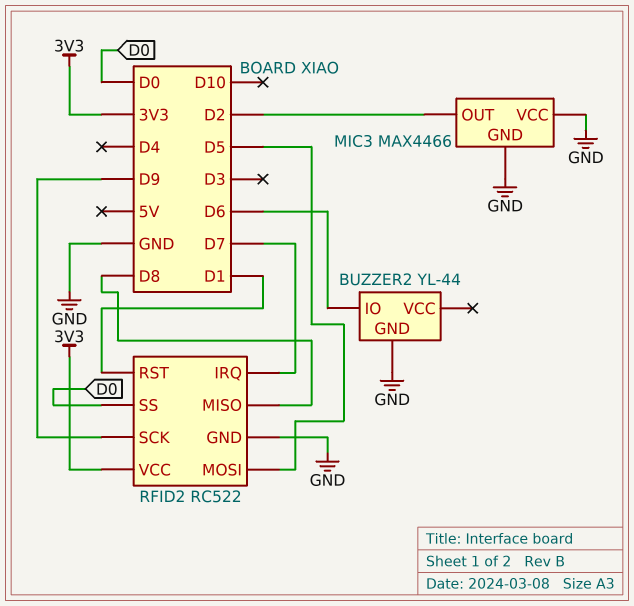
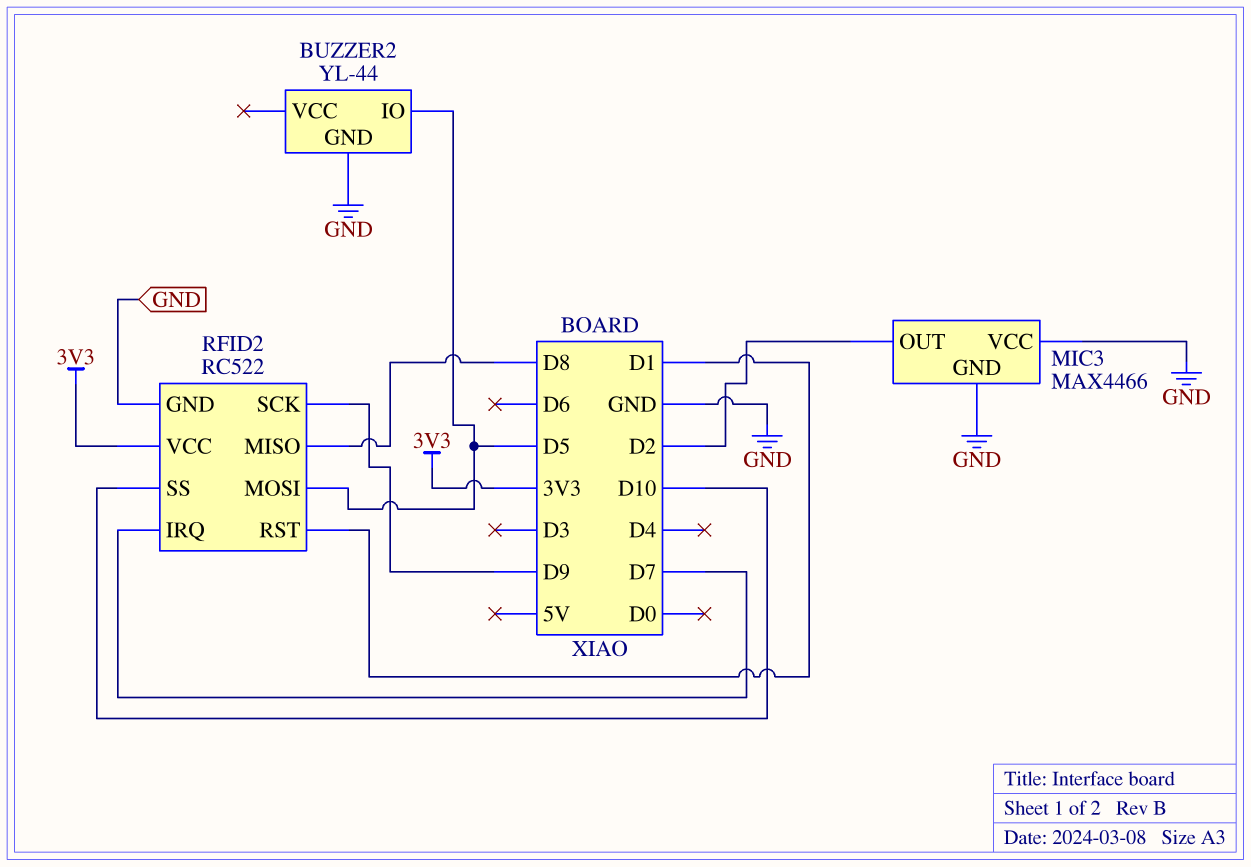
BUZZER2 pin IO: D6 -> D5
RFID2 pin SS: D0 -> D10

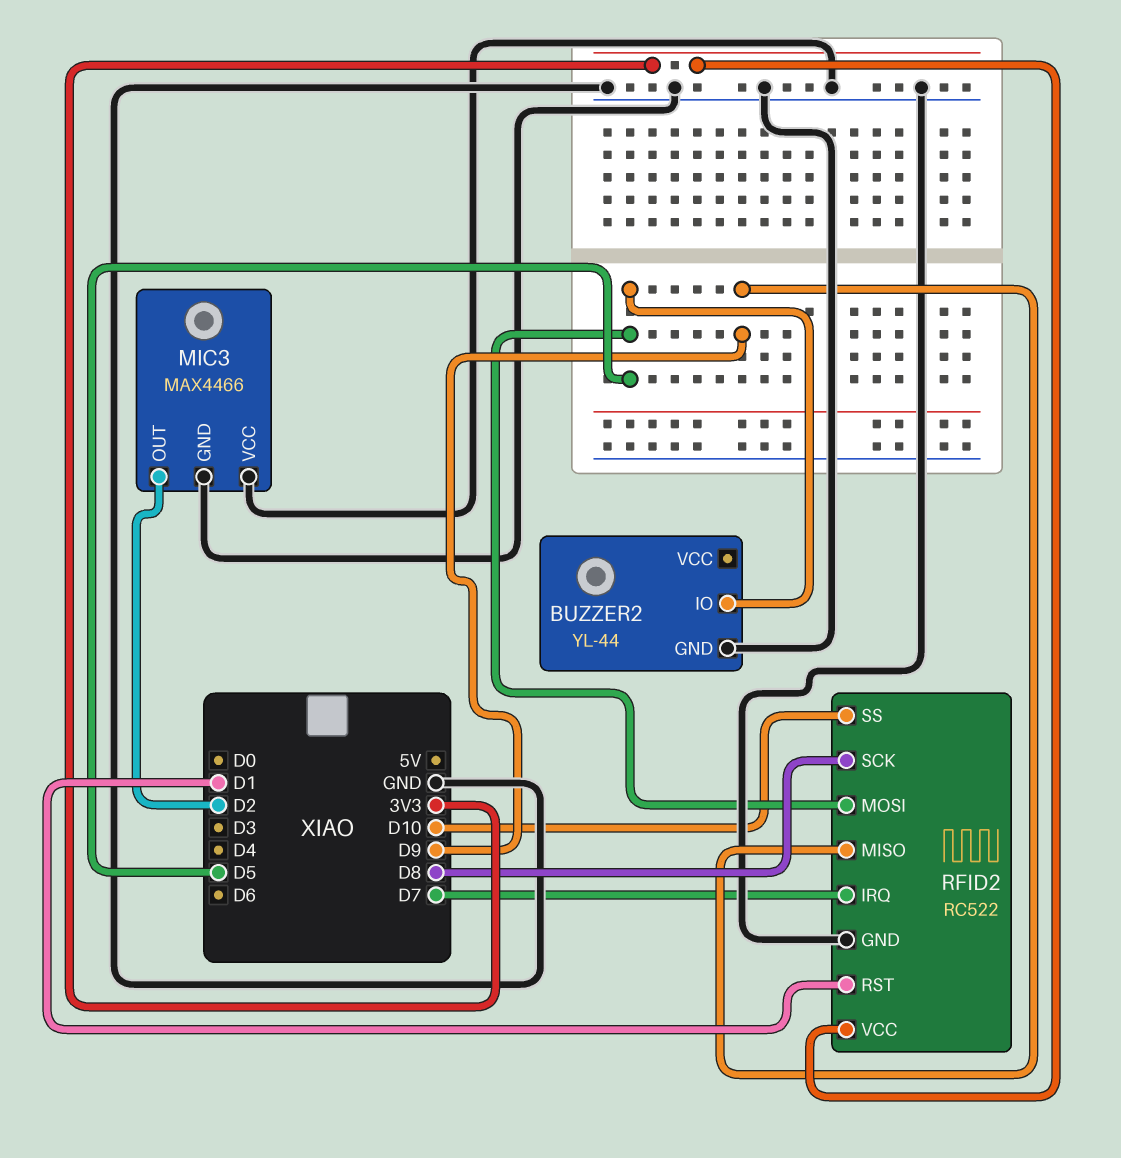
RFID2 pin MISO: D8 -> D9
RFID2 pin SCK: D9 -> D8

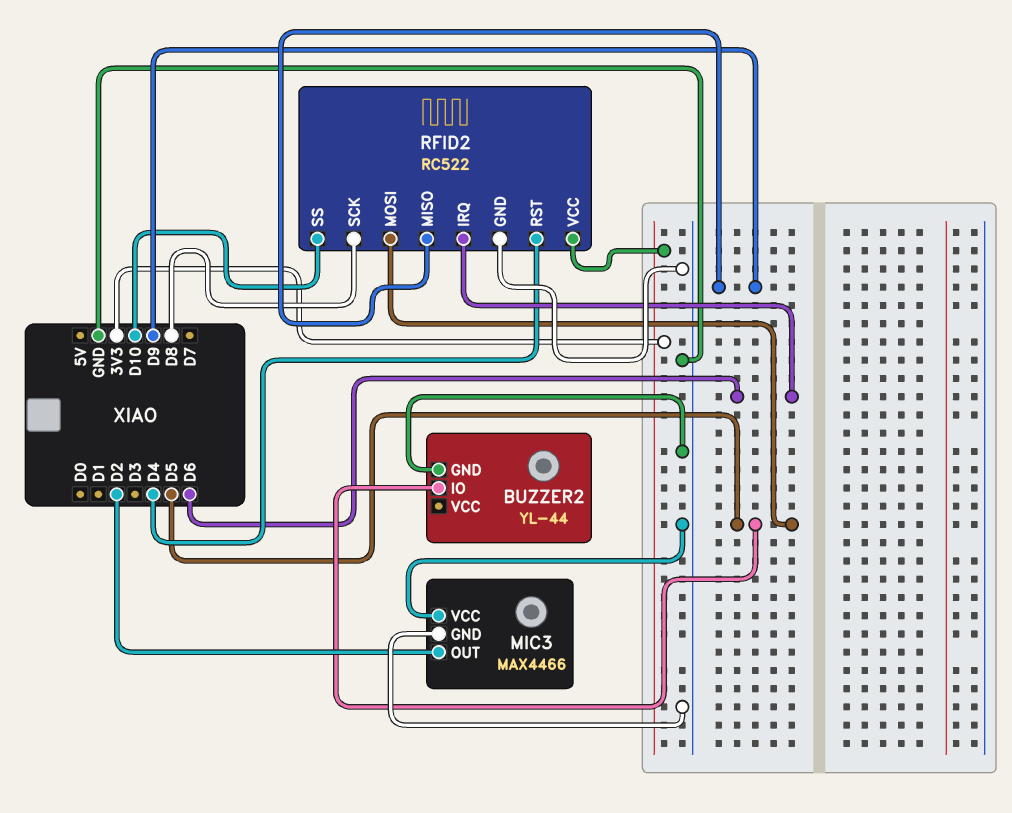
RFID2 pin IRQ: D7 -> D6
RFID2 pin RST: D1 -> D4

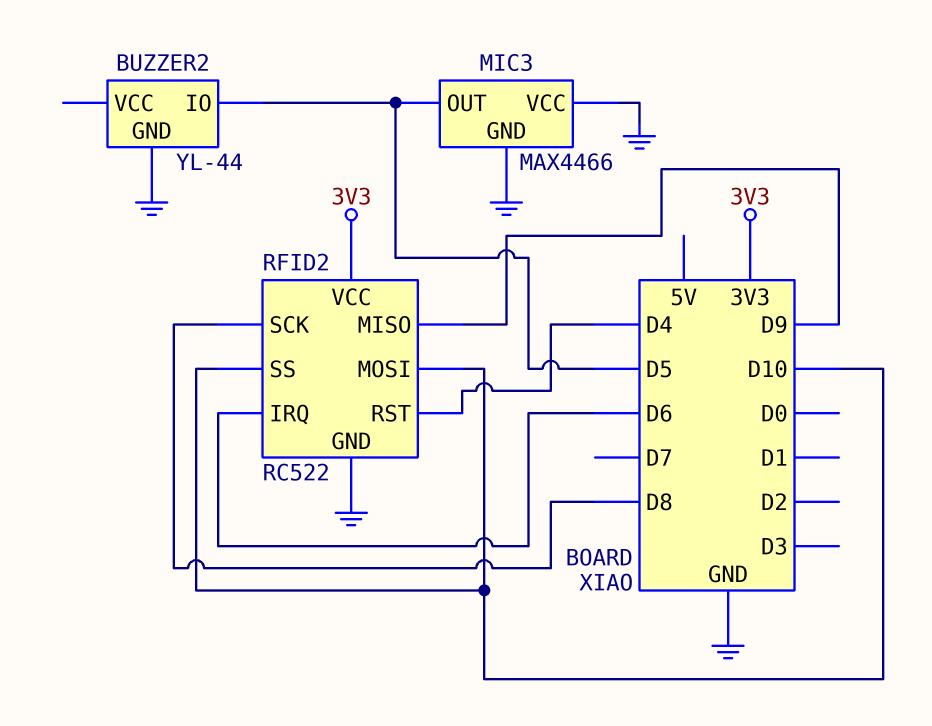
MIC3 pin OUT: D2 -> D5
RFID2 pin MOSI: D5 -> D10

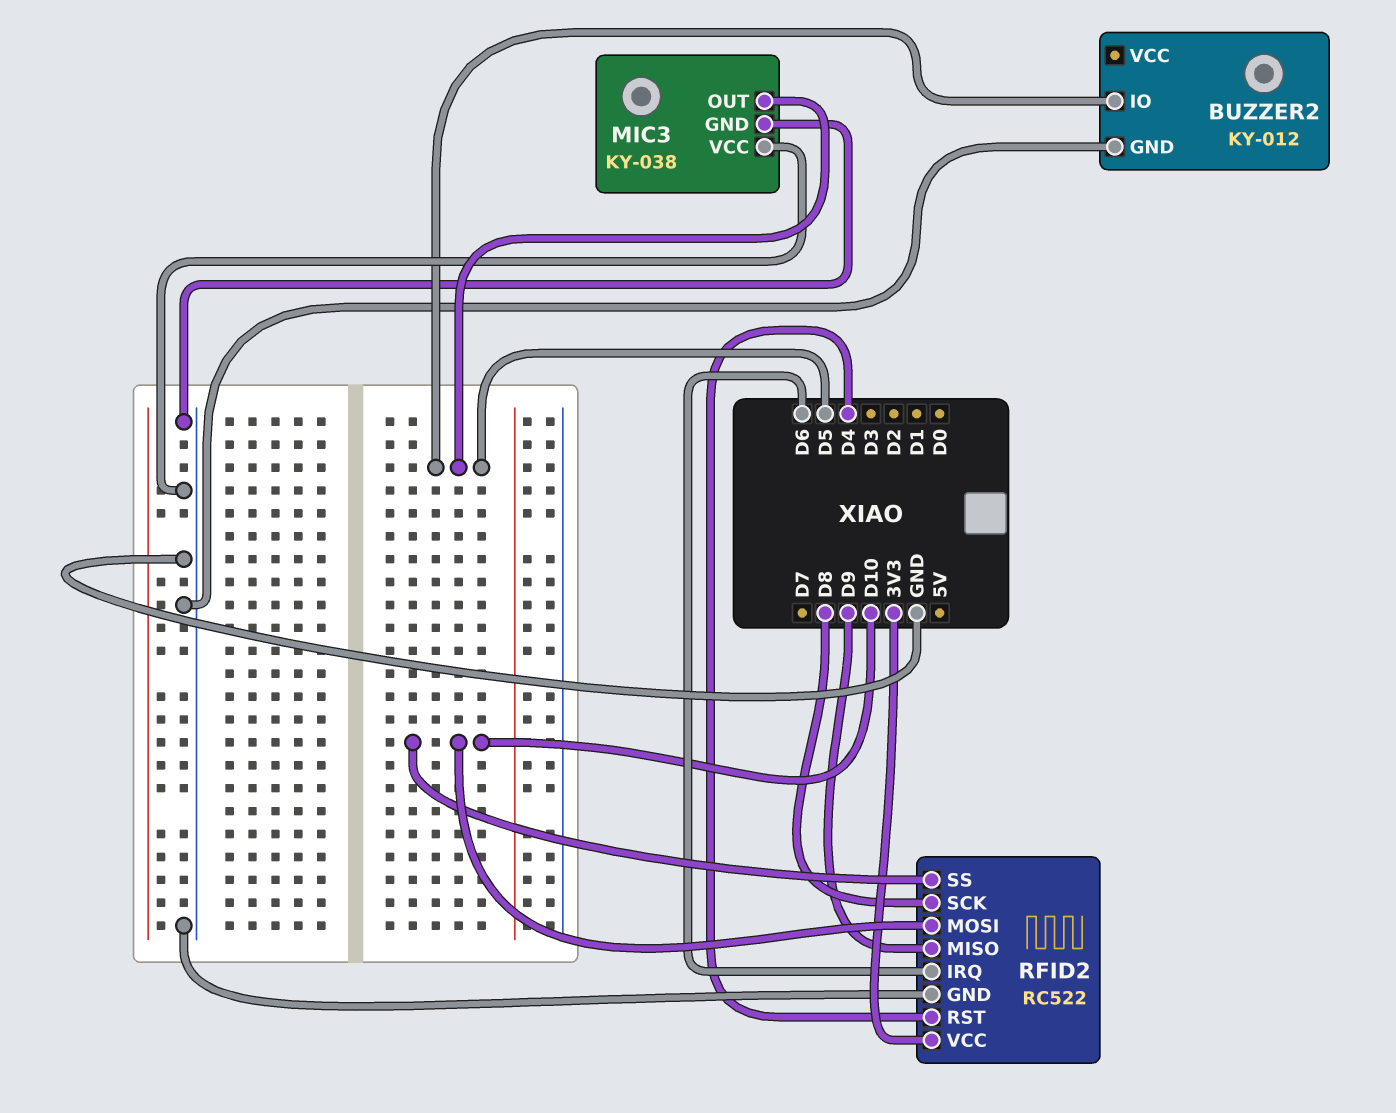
BUZZER2: YL-44 -> KY-012
MIC3: MAX4466 -> KY-038

